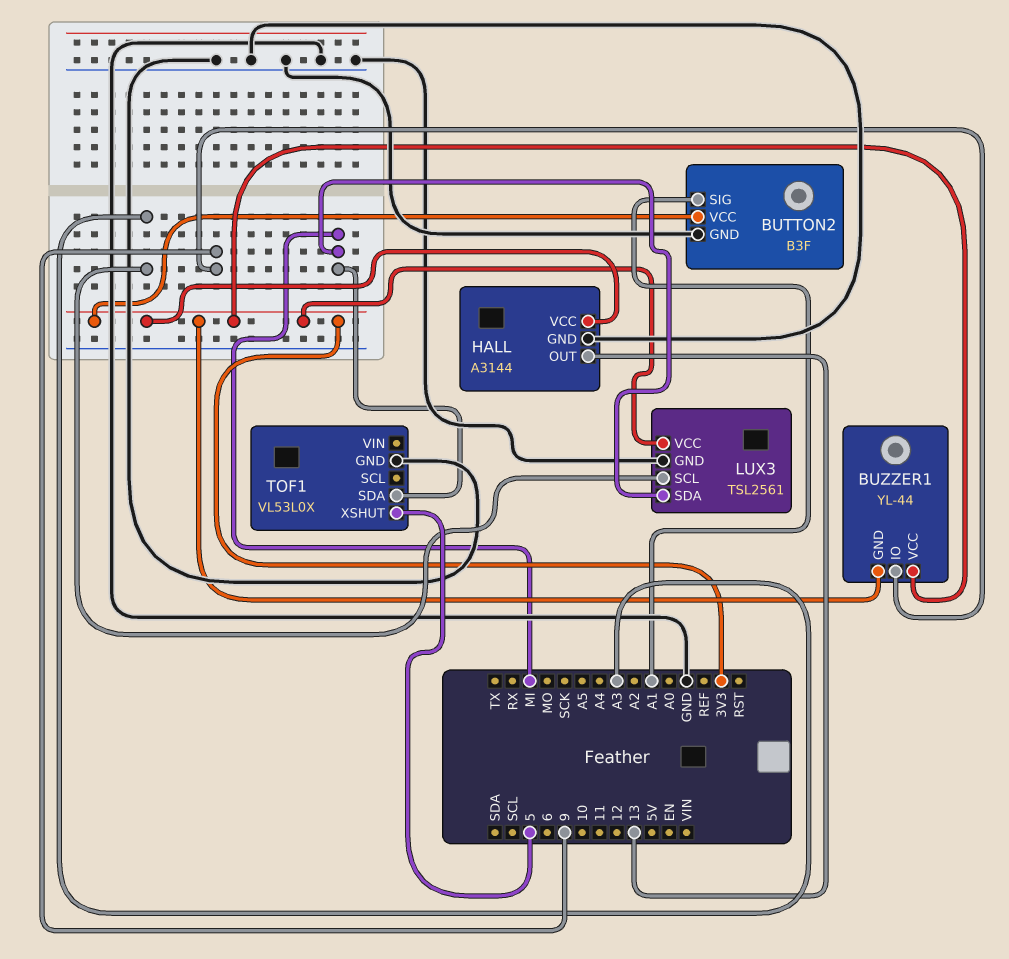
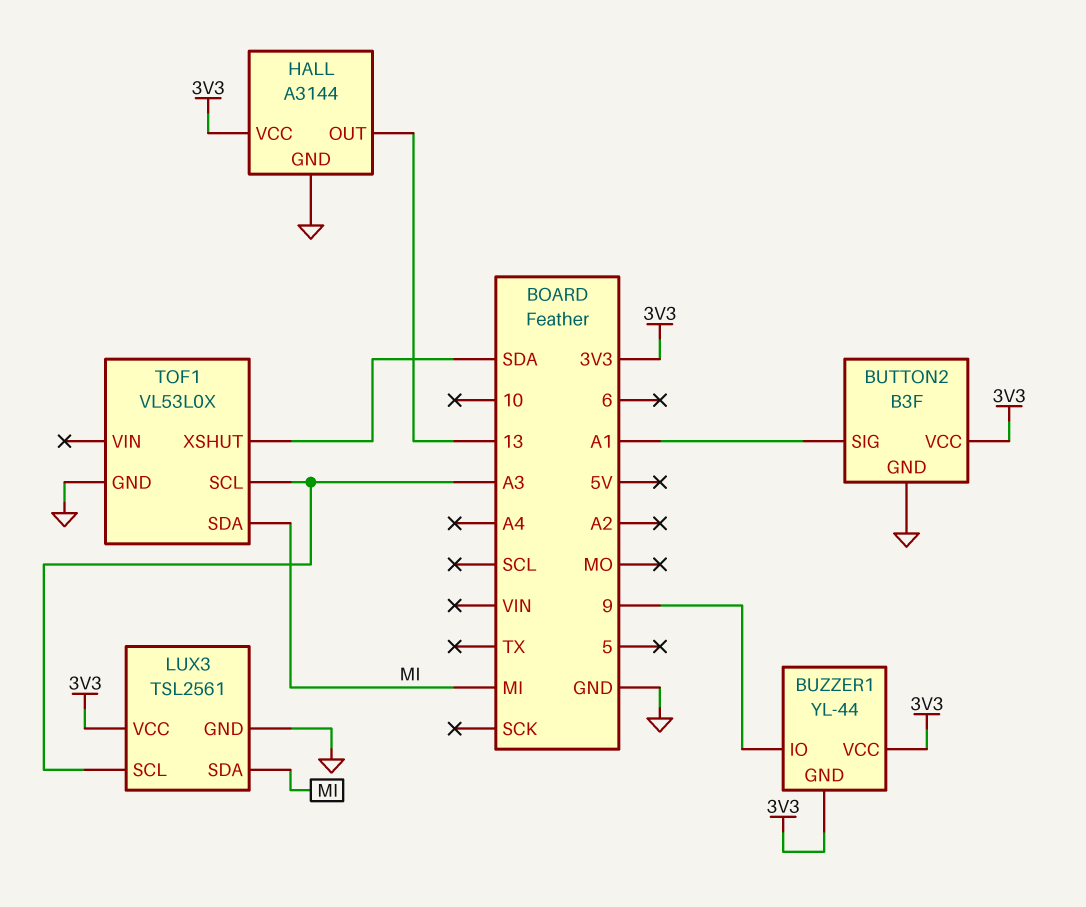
TOF1 pin SCL: none -> A3
TOF1 pin XSHUT: 5 -> SDA

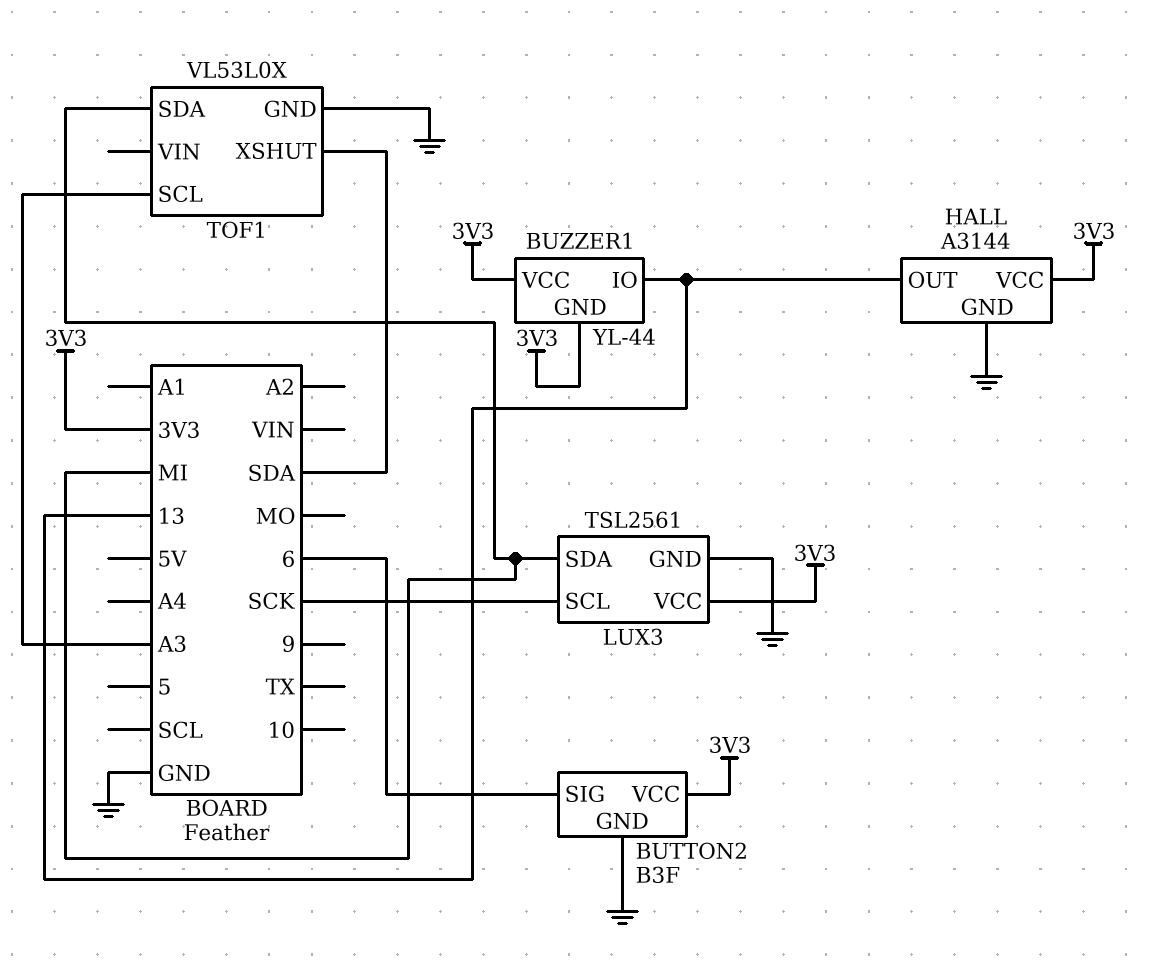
BUTTON2 pin SIG: A1 -> 6
BUZZER1 pin IO: 9 -> 13
LUX3 pin SCL: A3 -> SCK

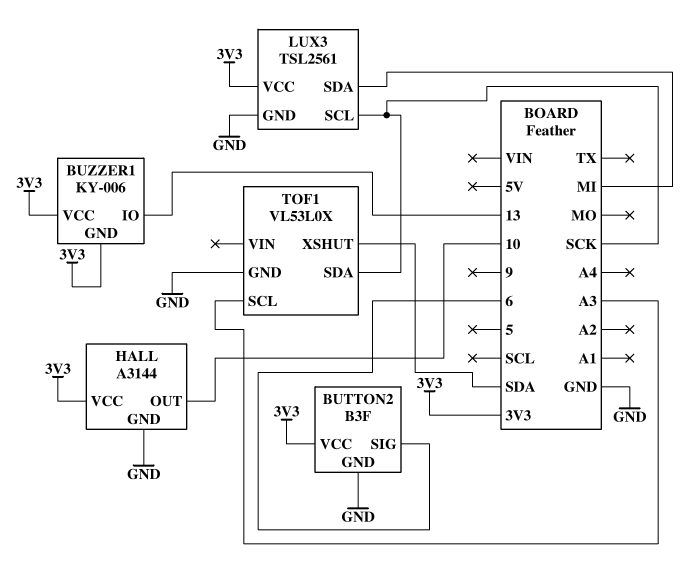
BUZZER1: YL-44 -> KY-006
HALL pin OUT: 13 -> 10
TOF1 pin SDA: MI -> SCK

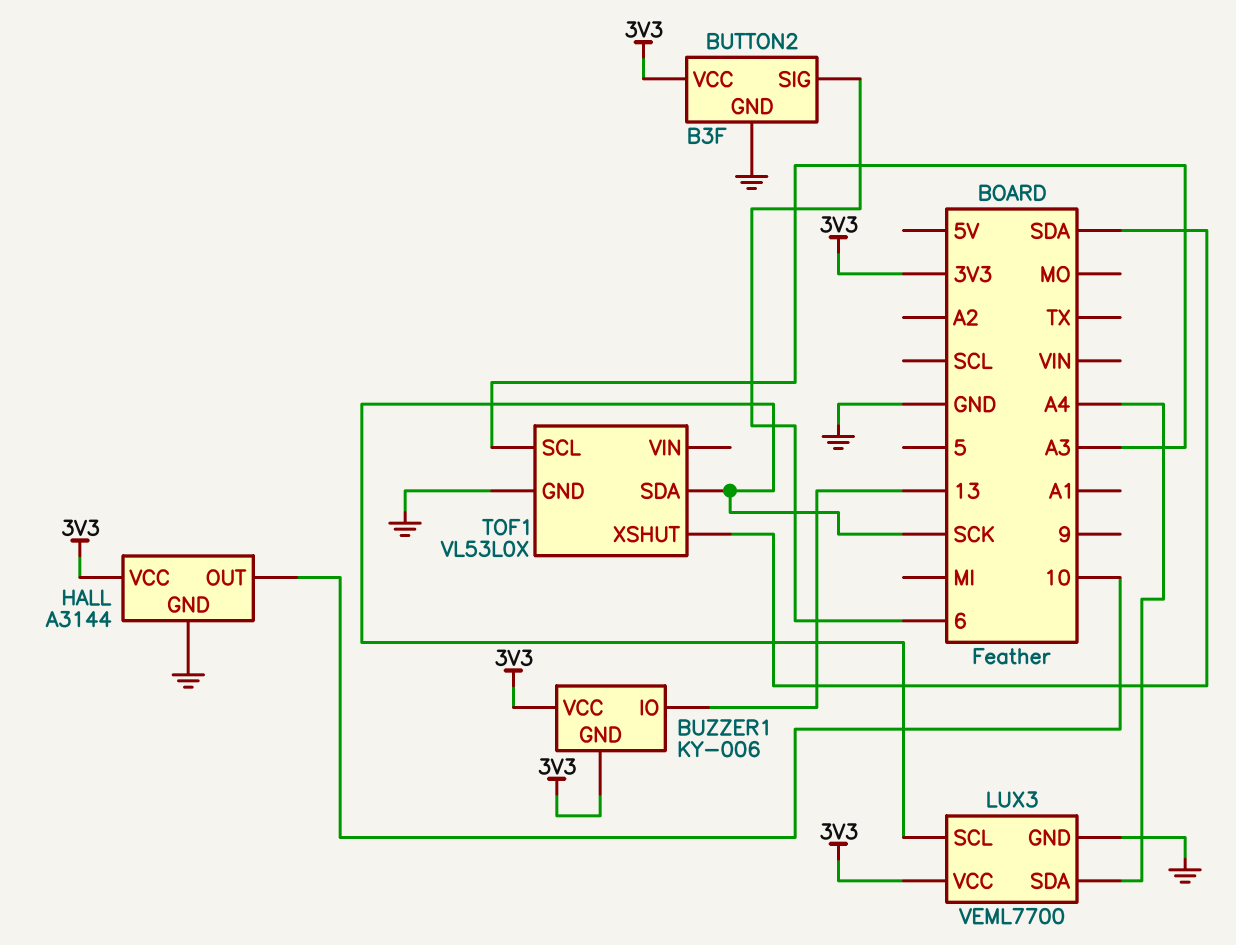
LUX3: TSL2561 -> VEML7700
LUX3 pin SDA: MI -> A4

